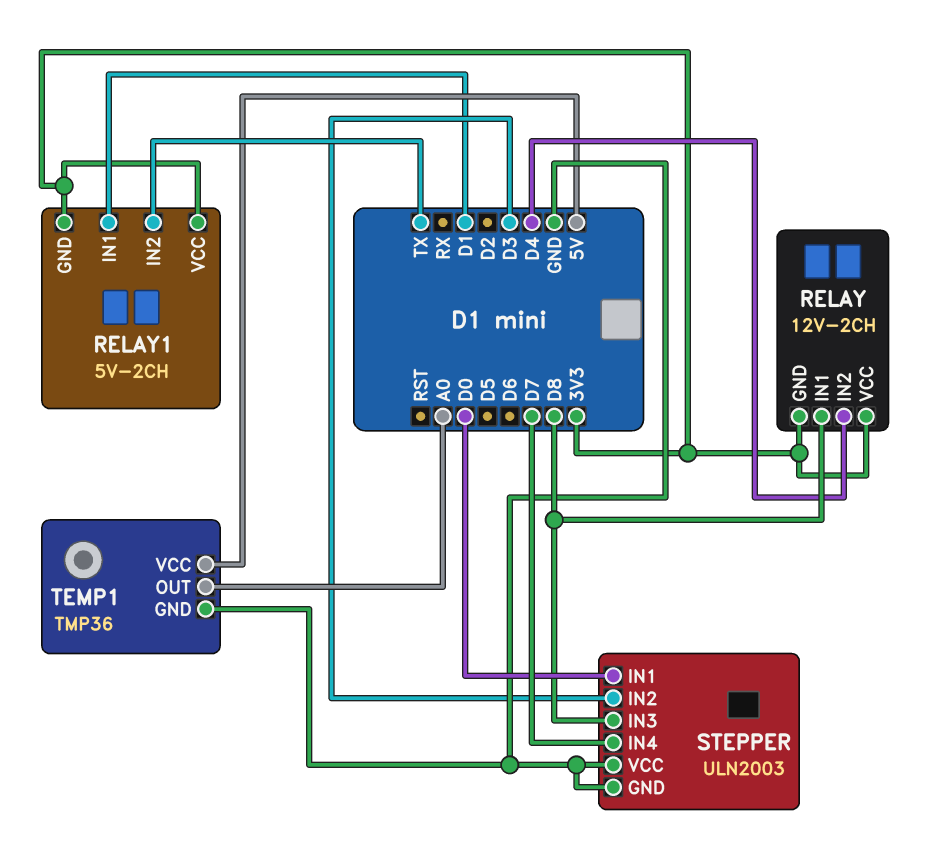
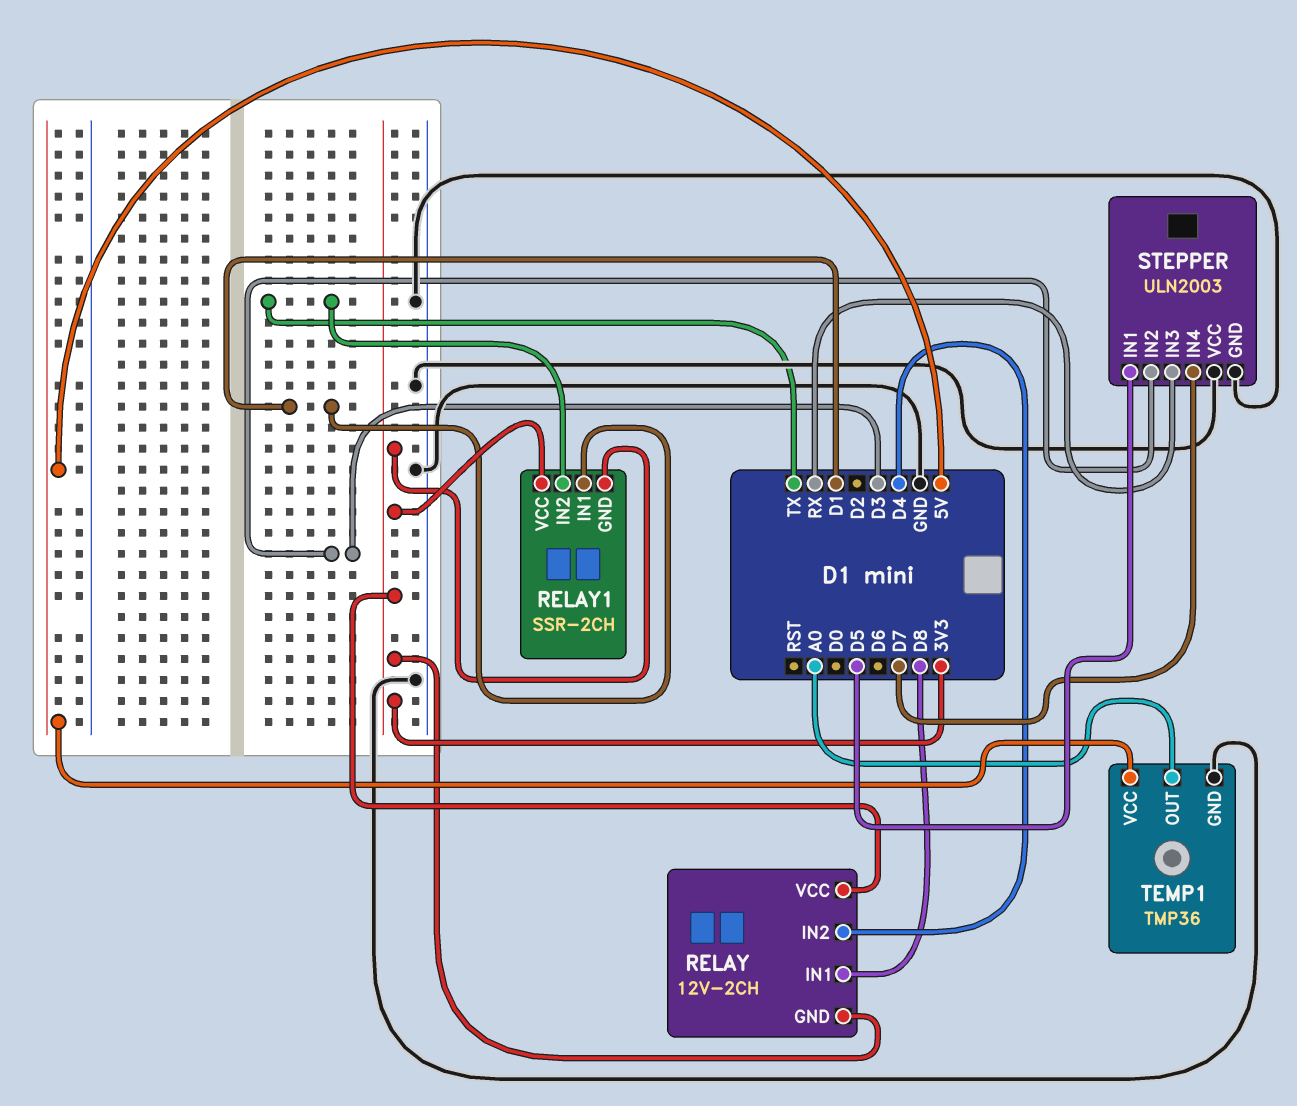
RELAY1: 5V-2CH -> SSR-2CH
STEPPER pin IN1: D0 -> D5
STEPPER pin IN3: D8 -> RX

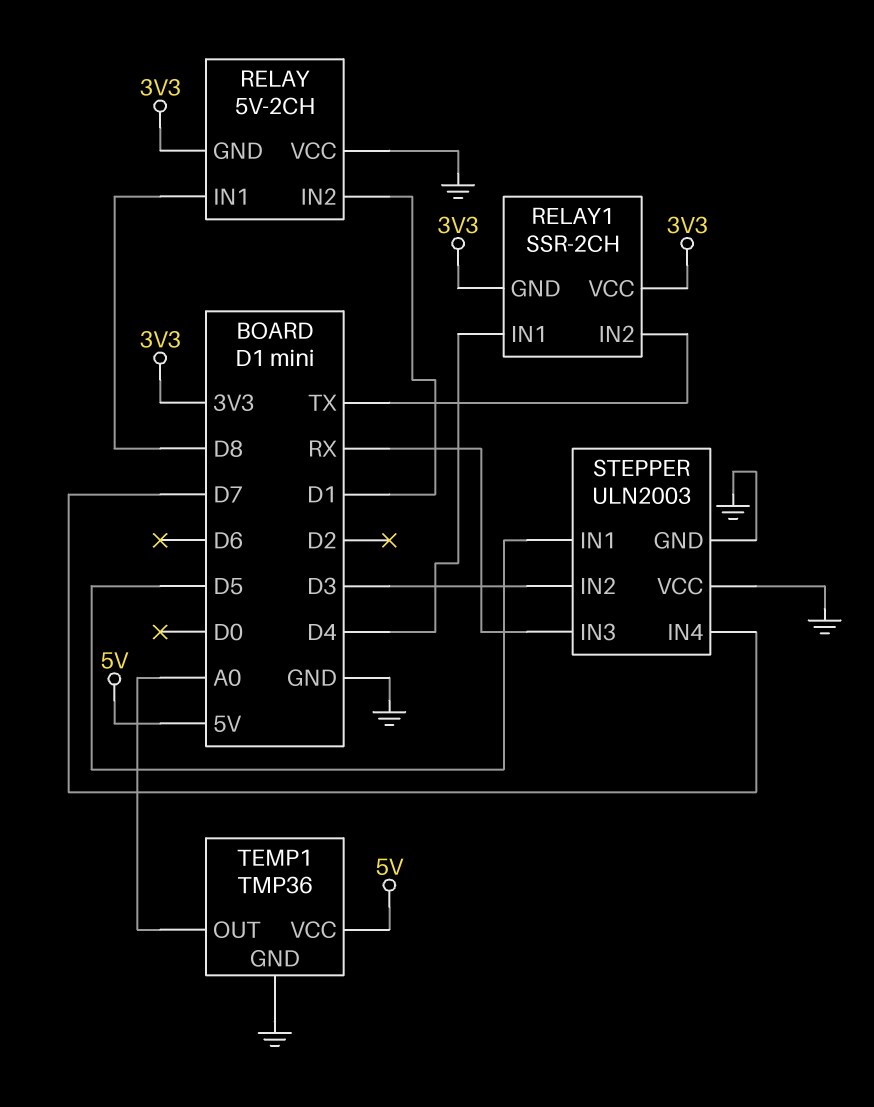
RELAY: 12V-2CH -> 5V-2CH
RELAY pin IN2: D4 -> D1
RELAY pin VCC: 3V3 -> GND
RELAY1 pin IN1: D1 -> D4

